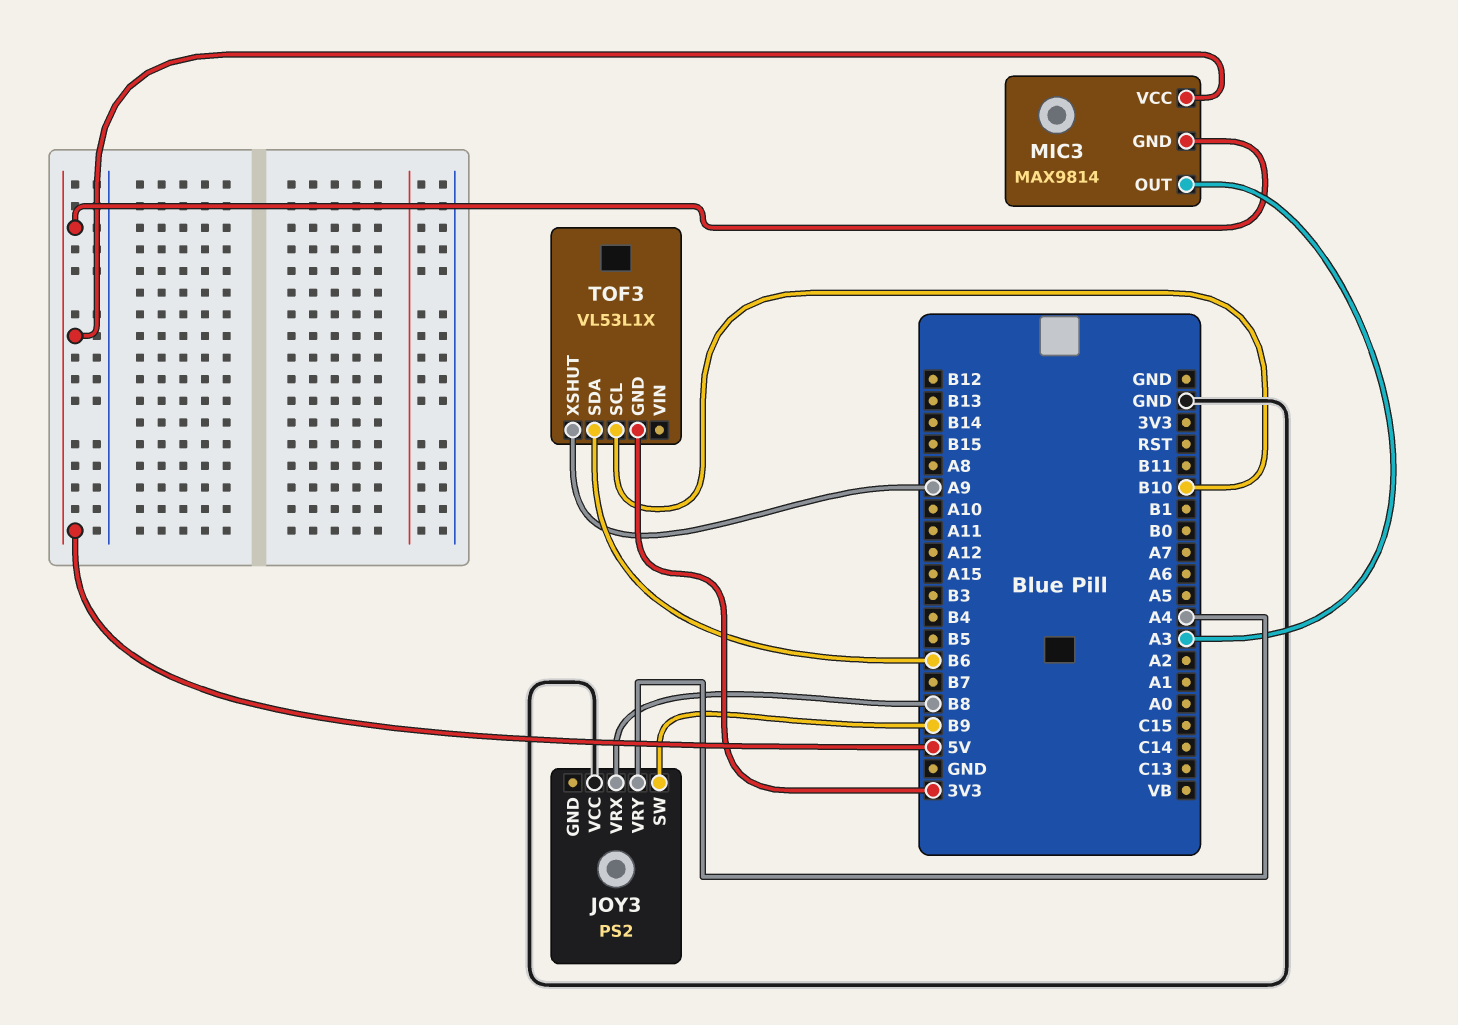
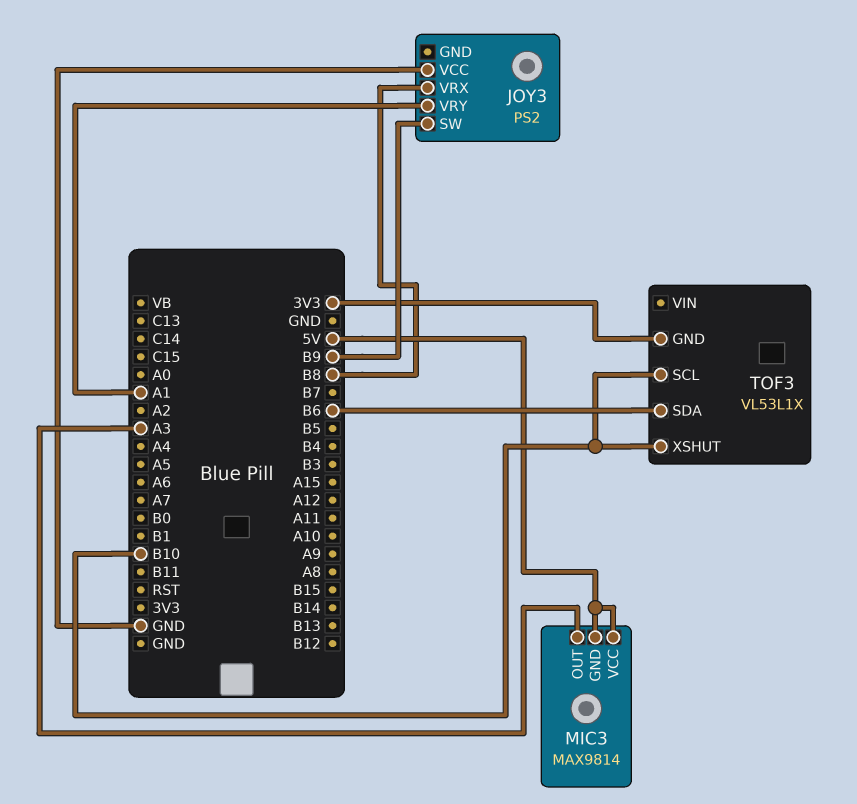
JOY3 pin VRY: A4 -> A1
TOF3 pin XSHUT: A9 -> B10

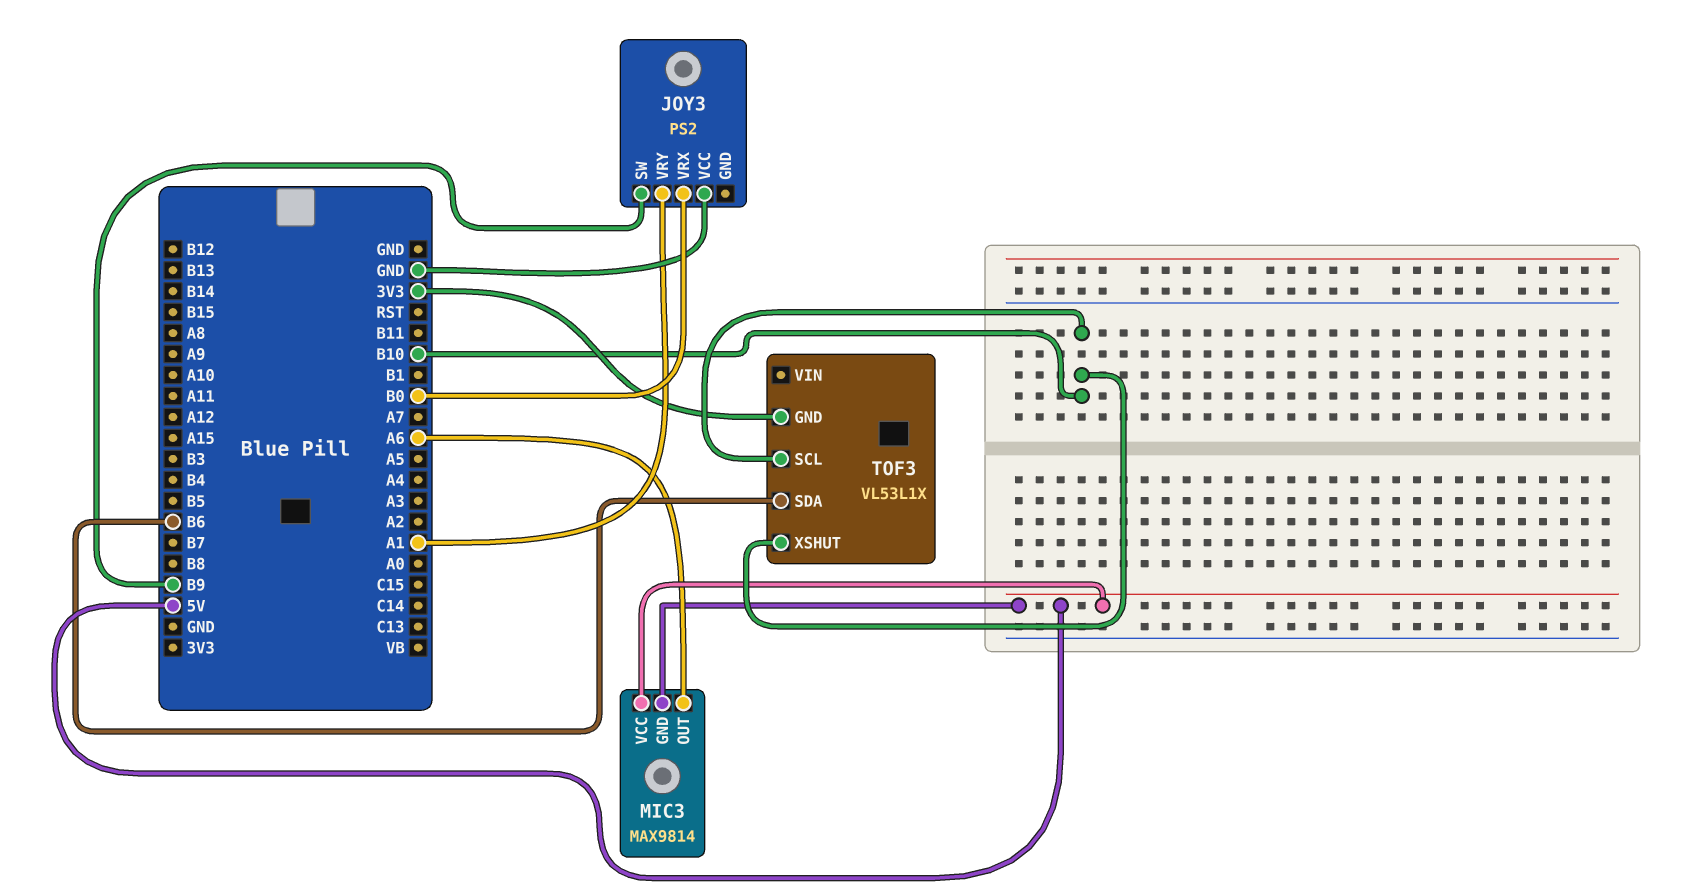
JOY3 pin VRX: B8 -> B0
MIC3 pin OUT: A3 -> A6

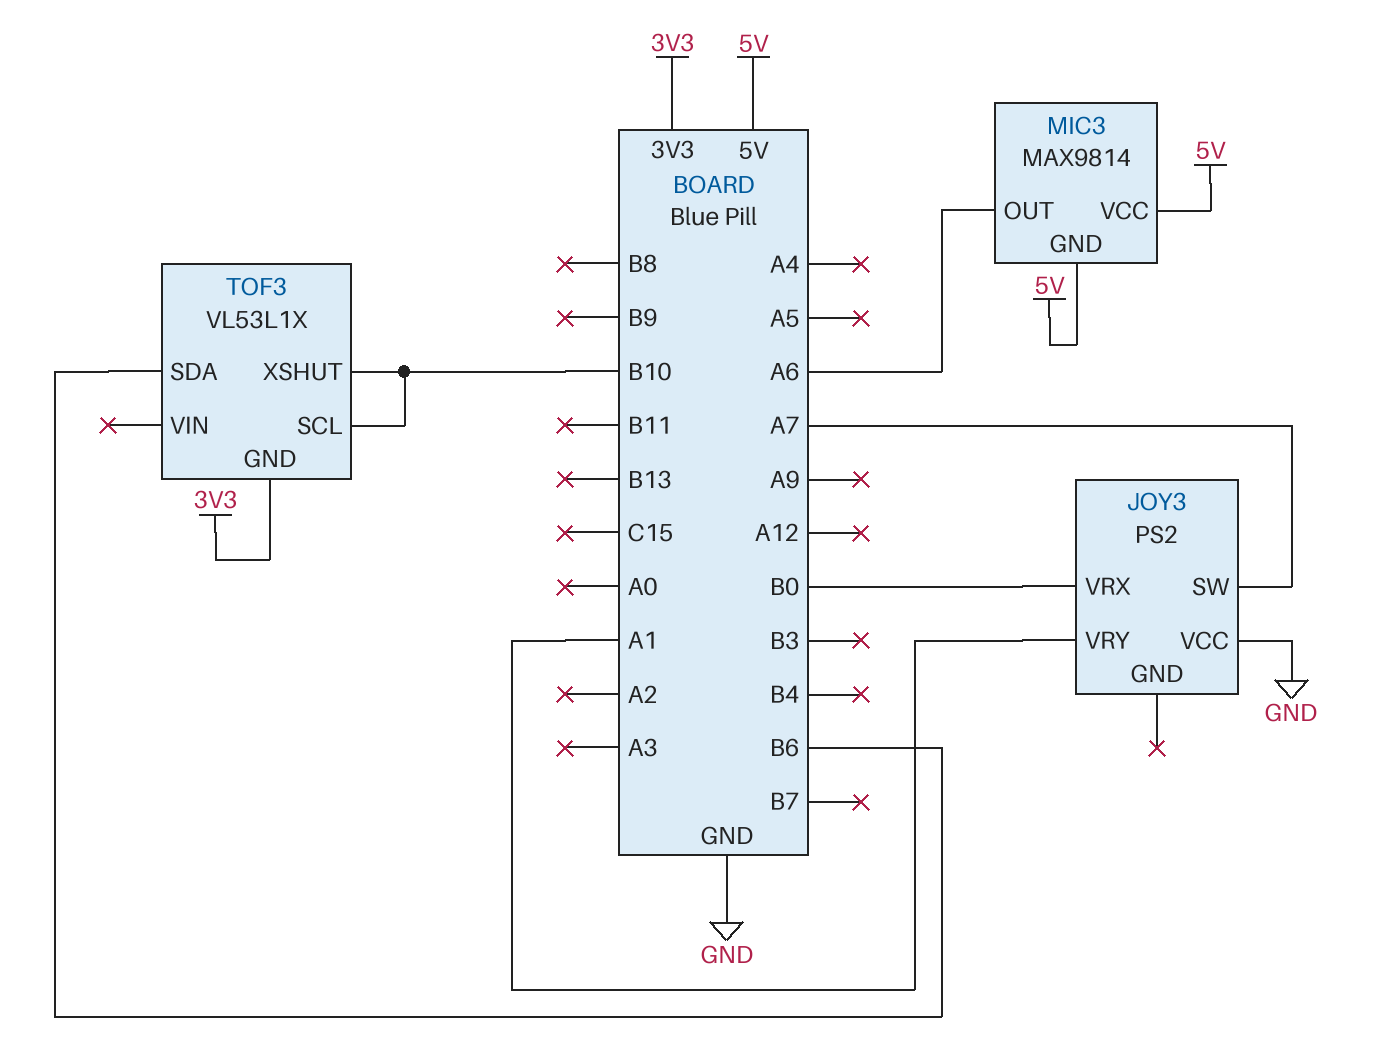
JOY3 pin SW: B9 -> A7

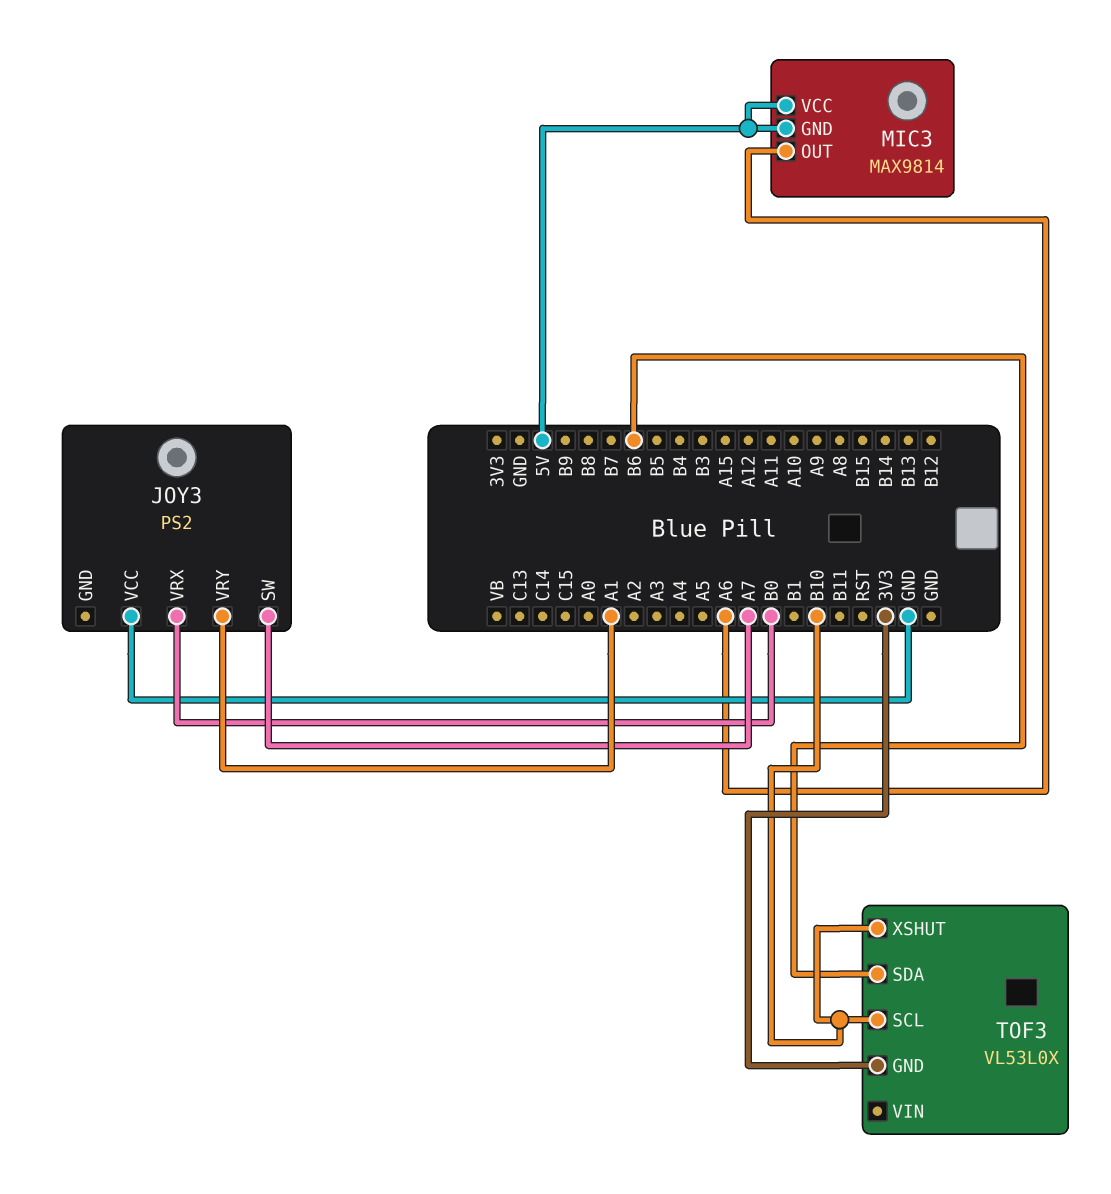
TOF3: VL53L1X -> VL53L0X

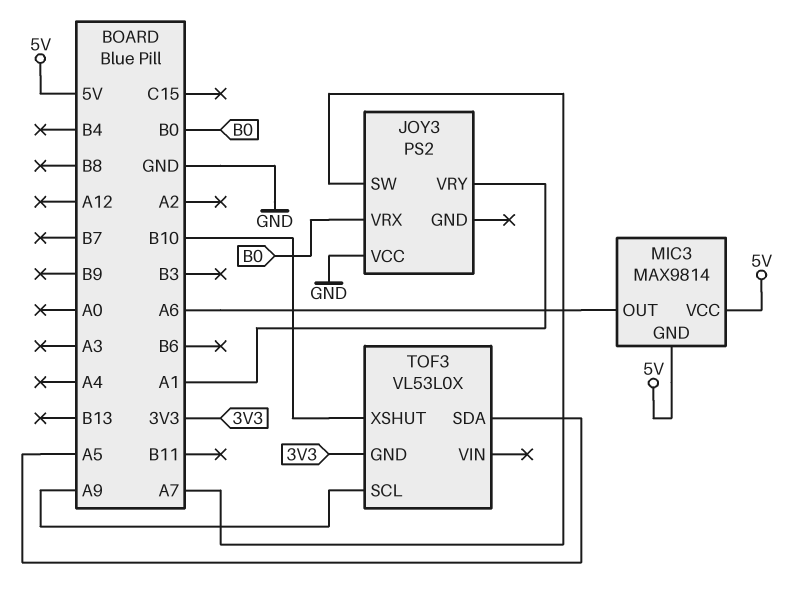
TOF3 pin SCL: B10 -> A9
TOF3 pin SDA: B6 -> A5

